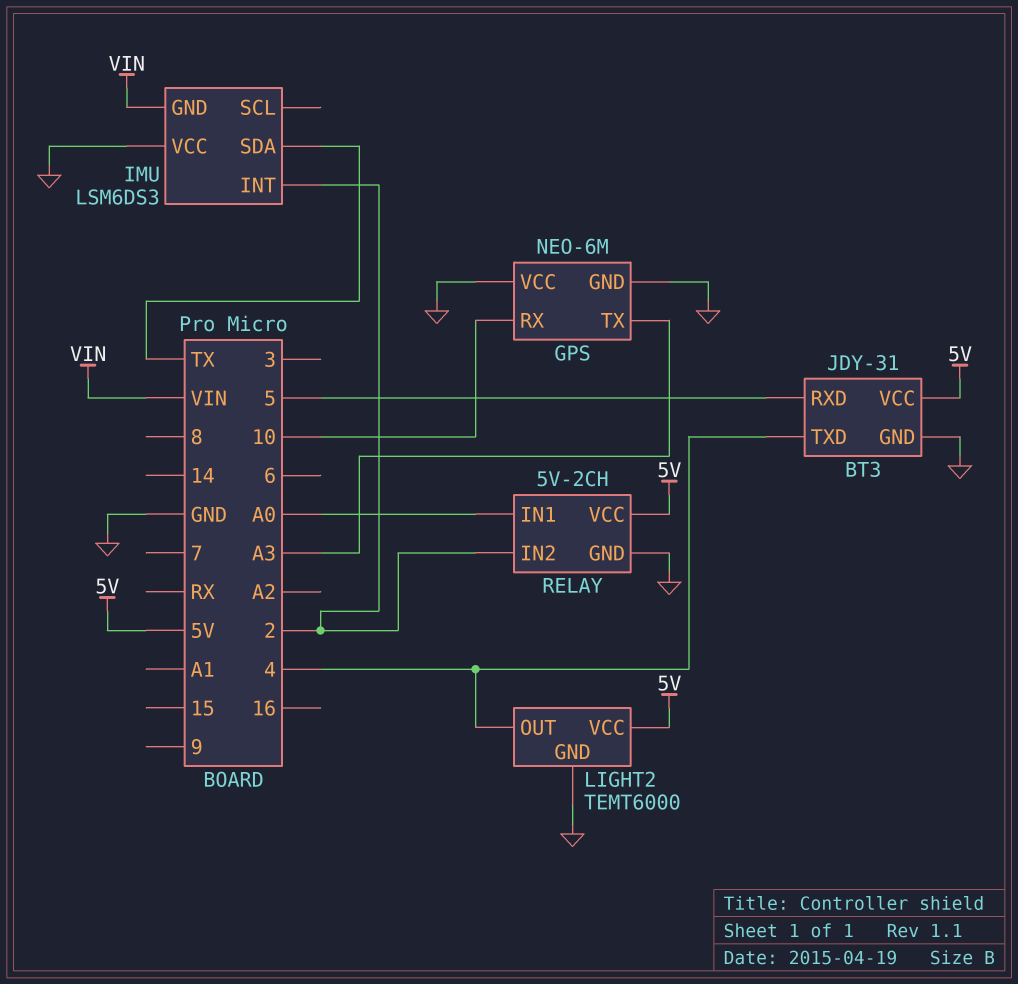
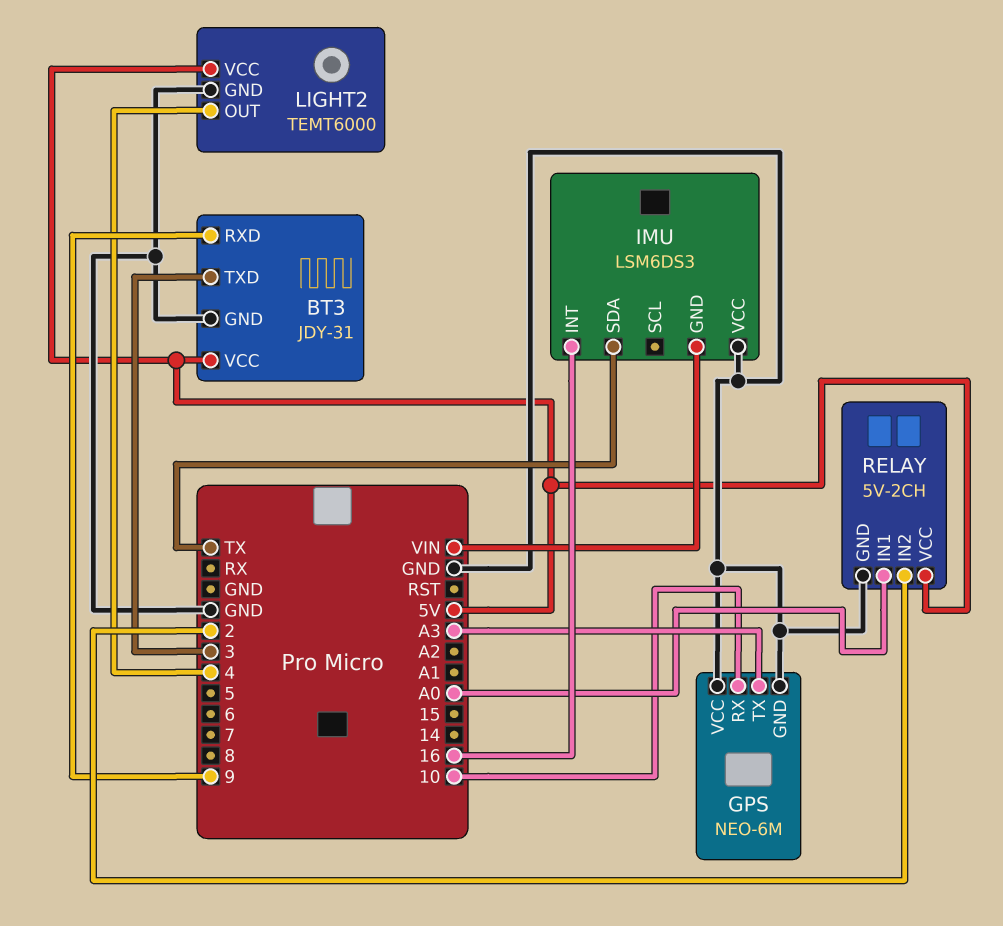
BT3 pin RXD: 5 -> 9
BT3 pin TXD: 4 -> 3
IMU pin INT: 2 -> 16

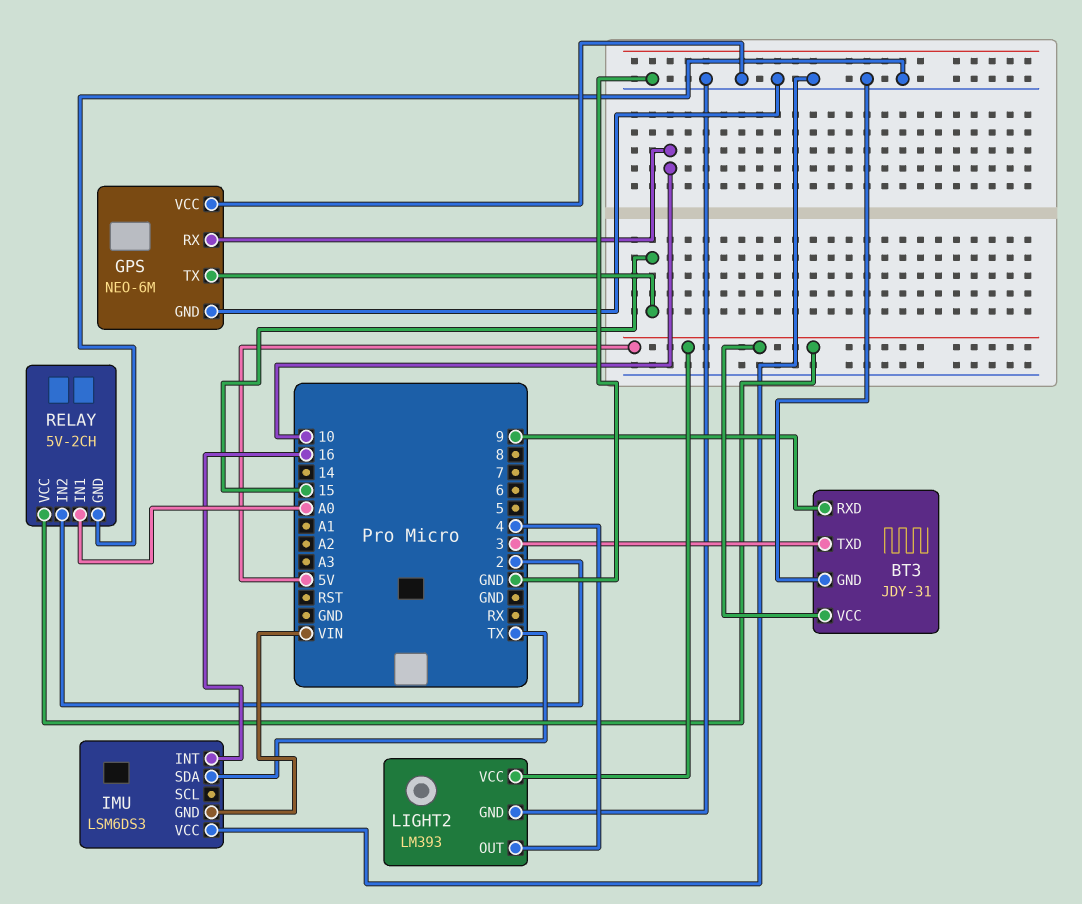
GPS pin TX: A3 -> 15
LIGHT2: TEMT6000 -> LM393

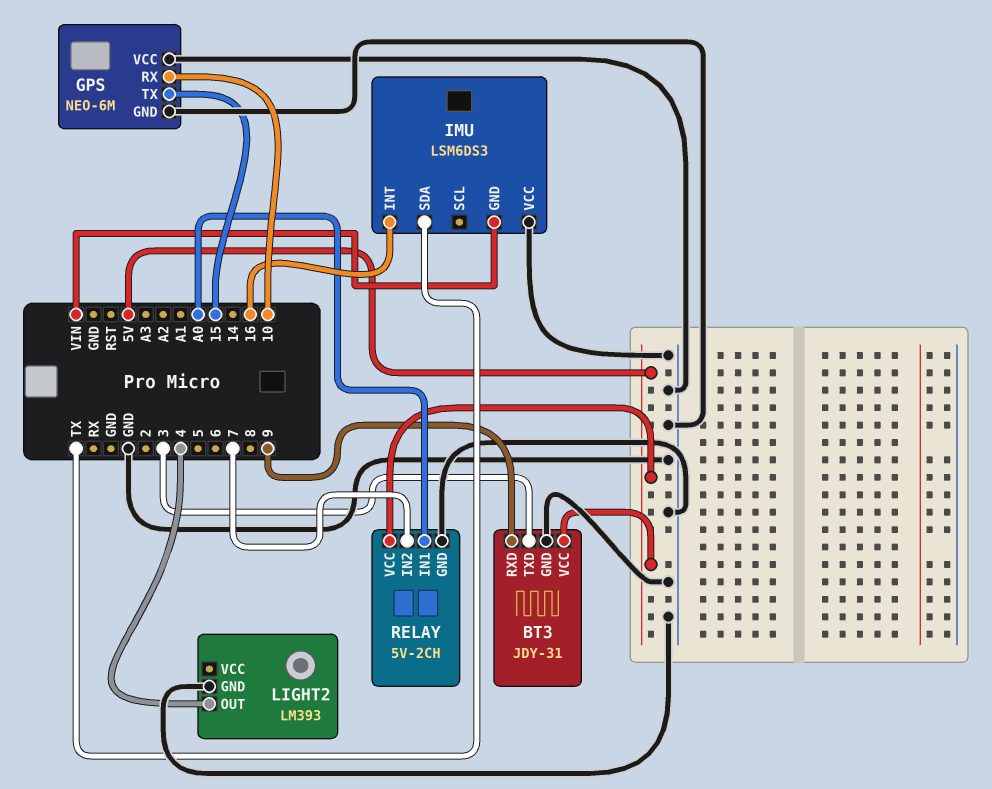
LIGHT2 pin VCC: 5V -> none
RELAY pin IN2: 2 -> 7

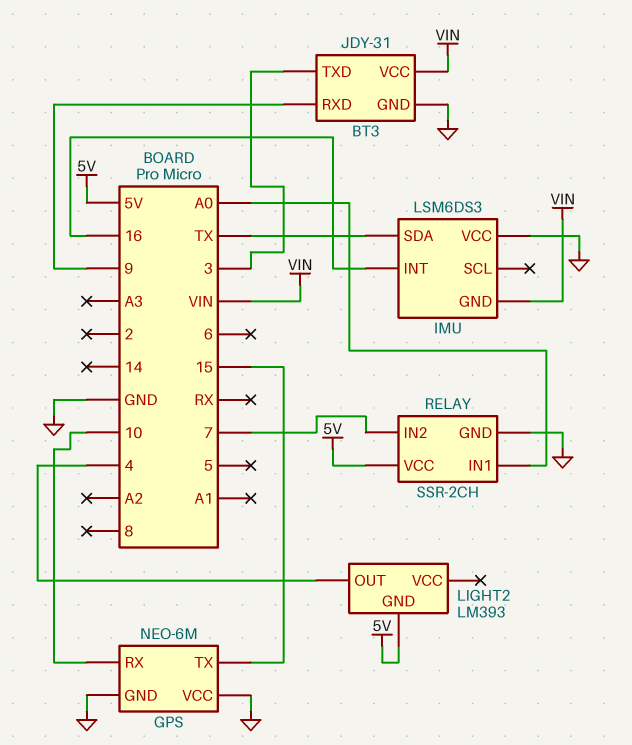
BT3 pin VCC: 5V -> VIN
LIGHT2 pin GND: GND -> 5V
RELAY: 5V-2CH -> SSR-2CH

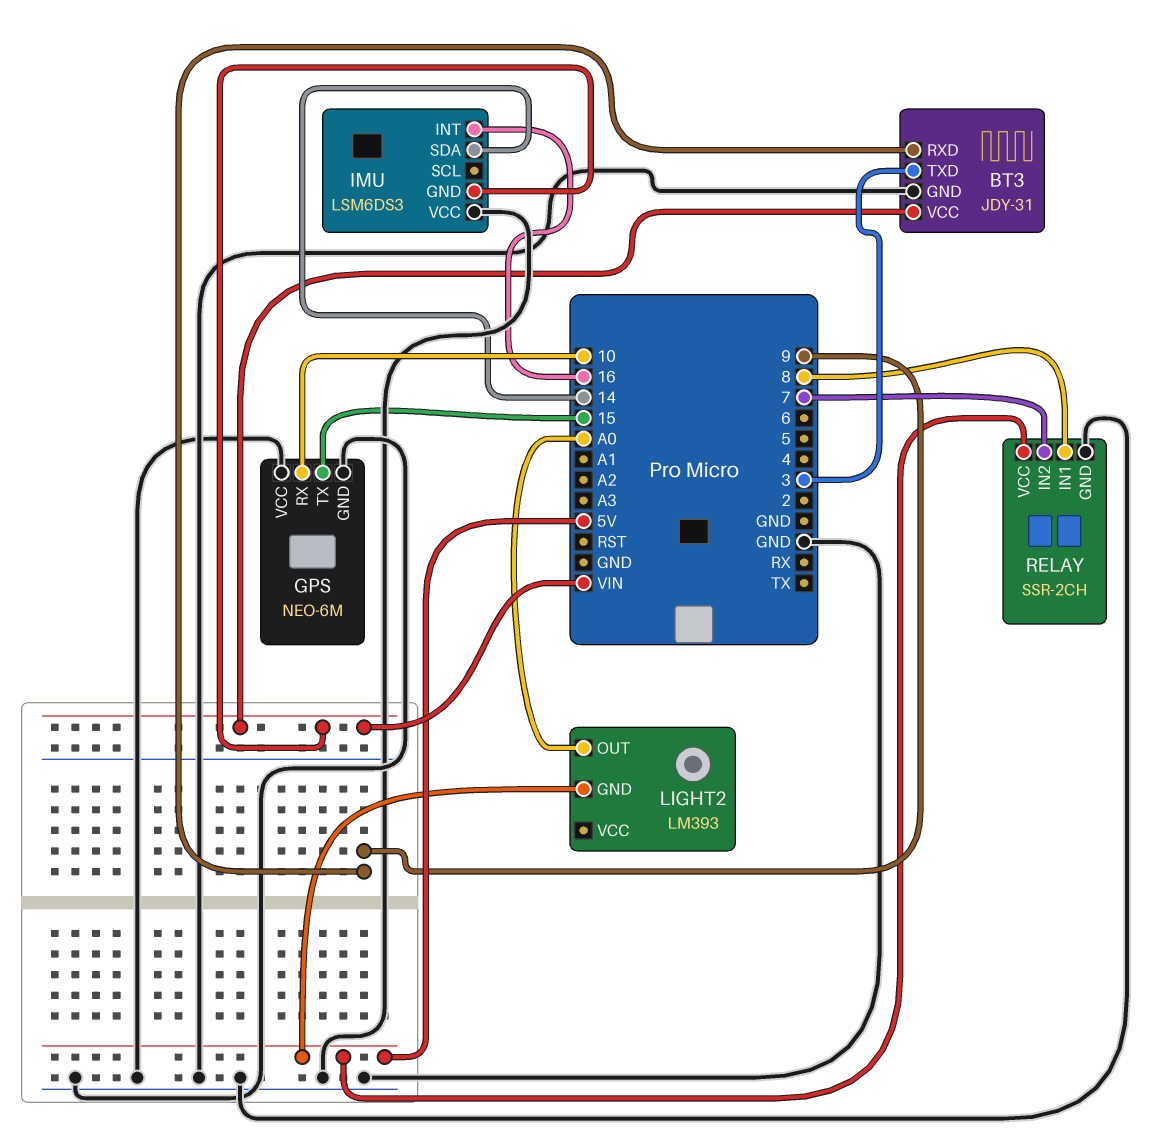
IMU pin SDA: TX -> 14
LIGHT2 pin OUT: 4 -> A0
RELAY pin IN1: A0 -> 8

